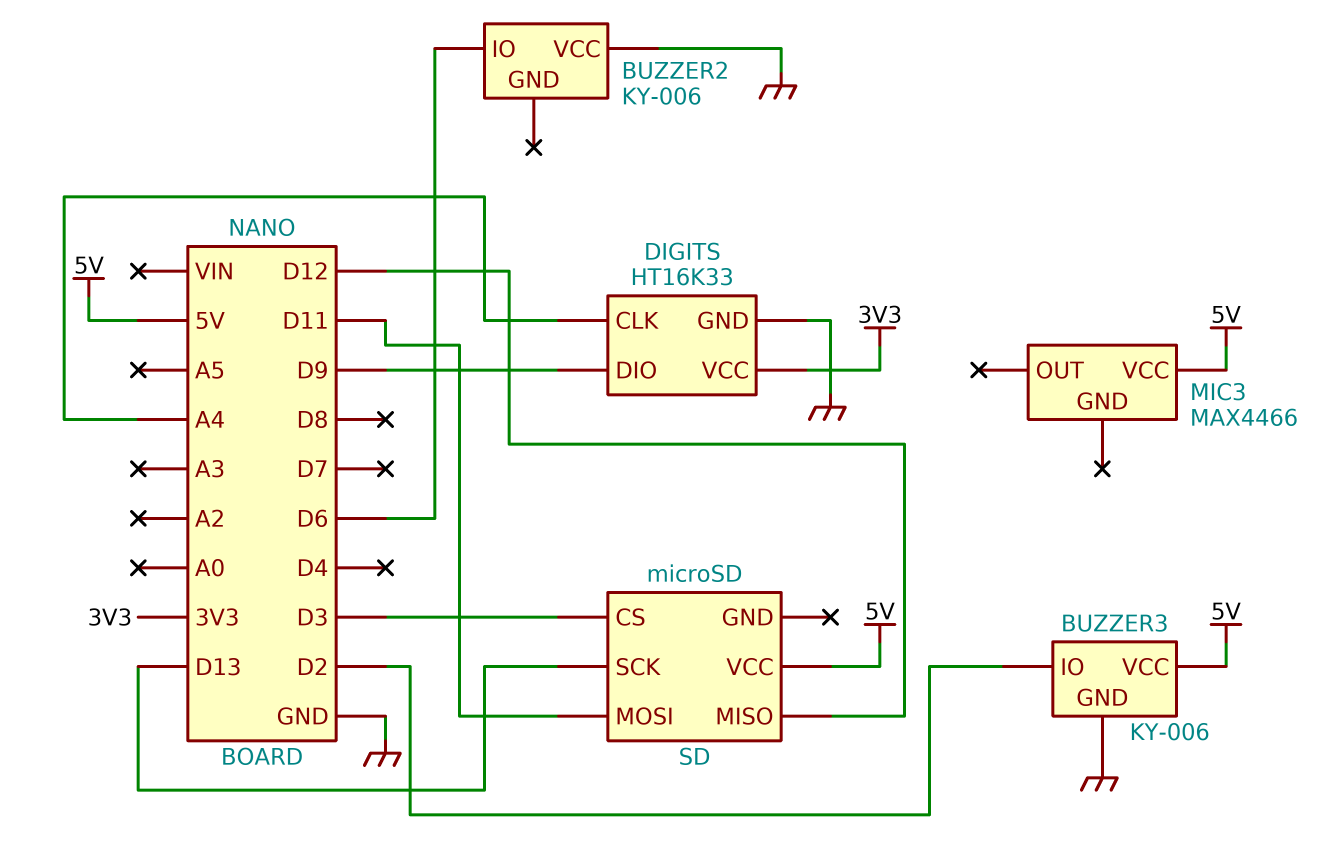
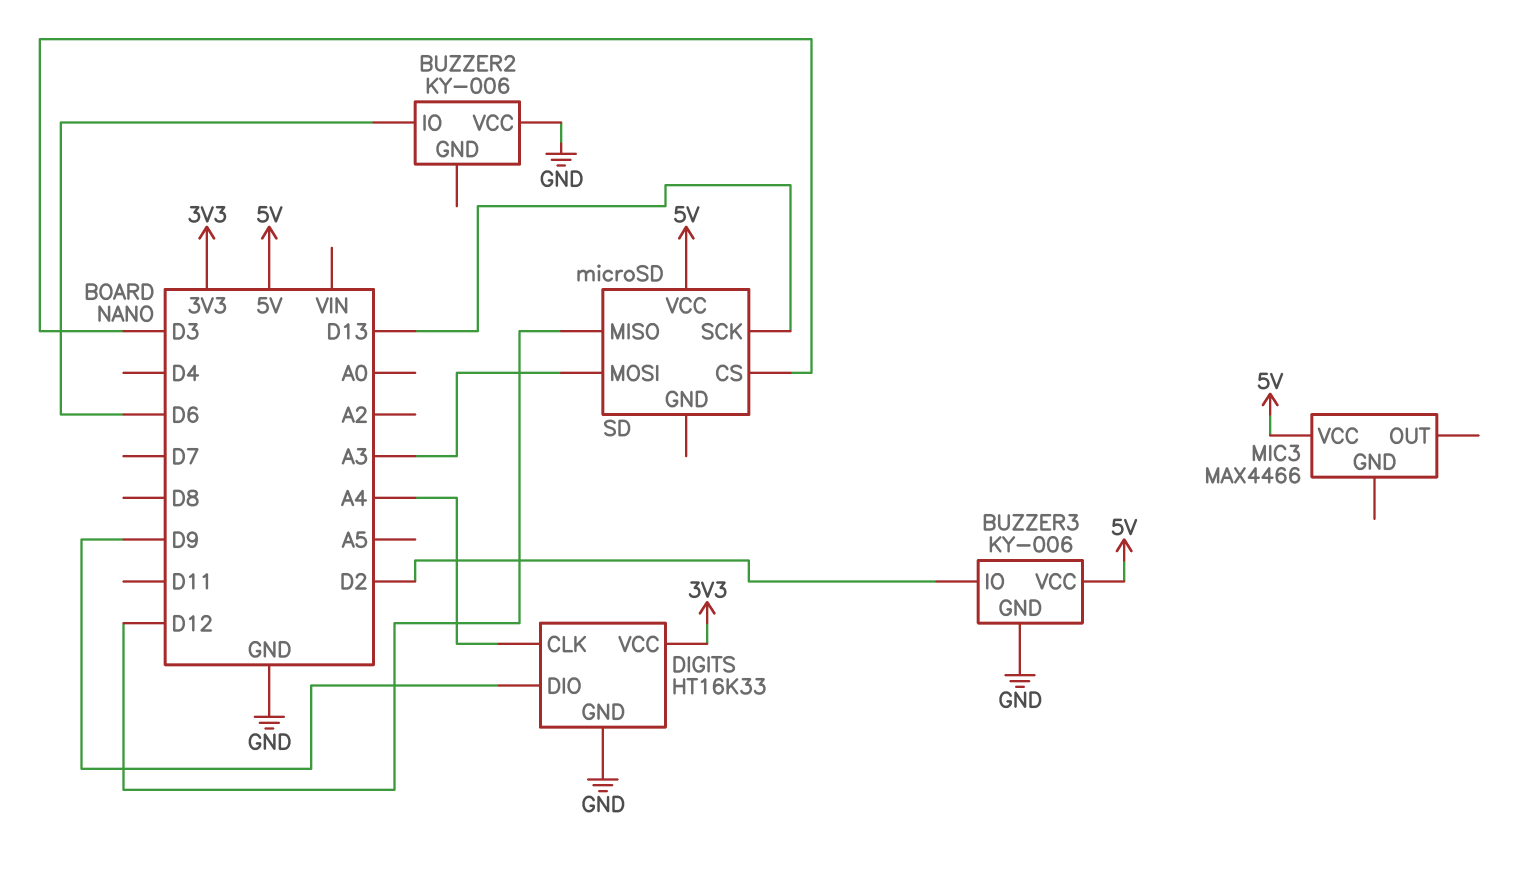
SD pin MOSI: D11 -> A3

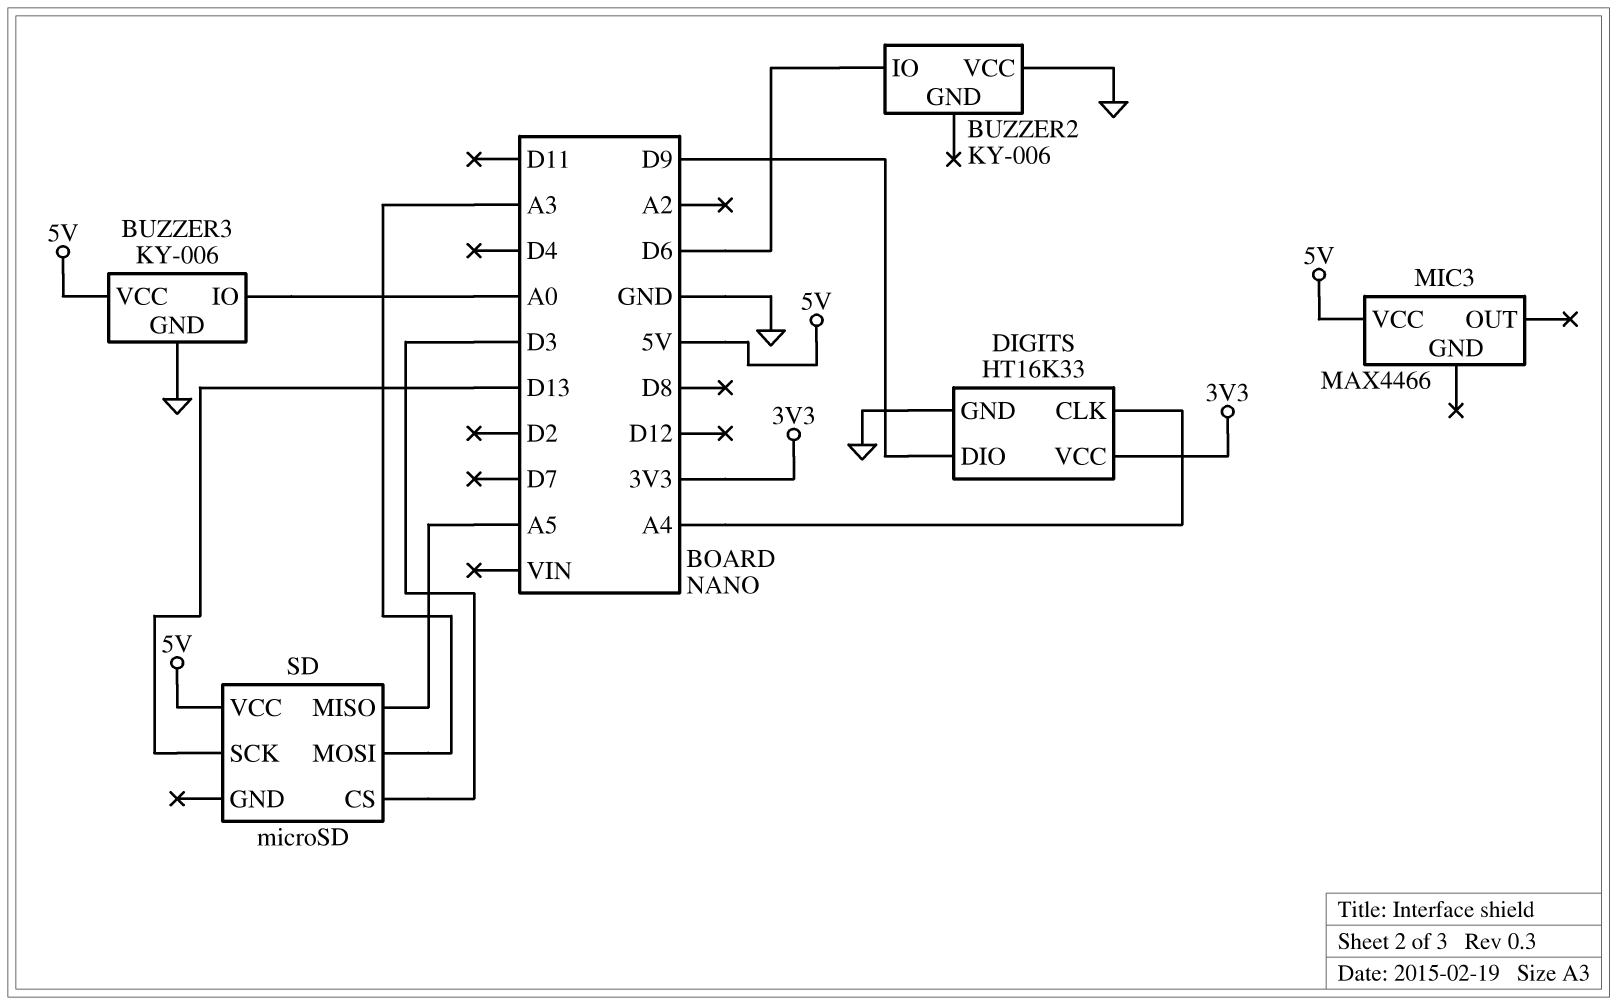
BUZZER3 pin IO: D2 -> A0
SD pin MISO: D12 -> A5

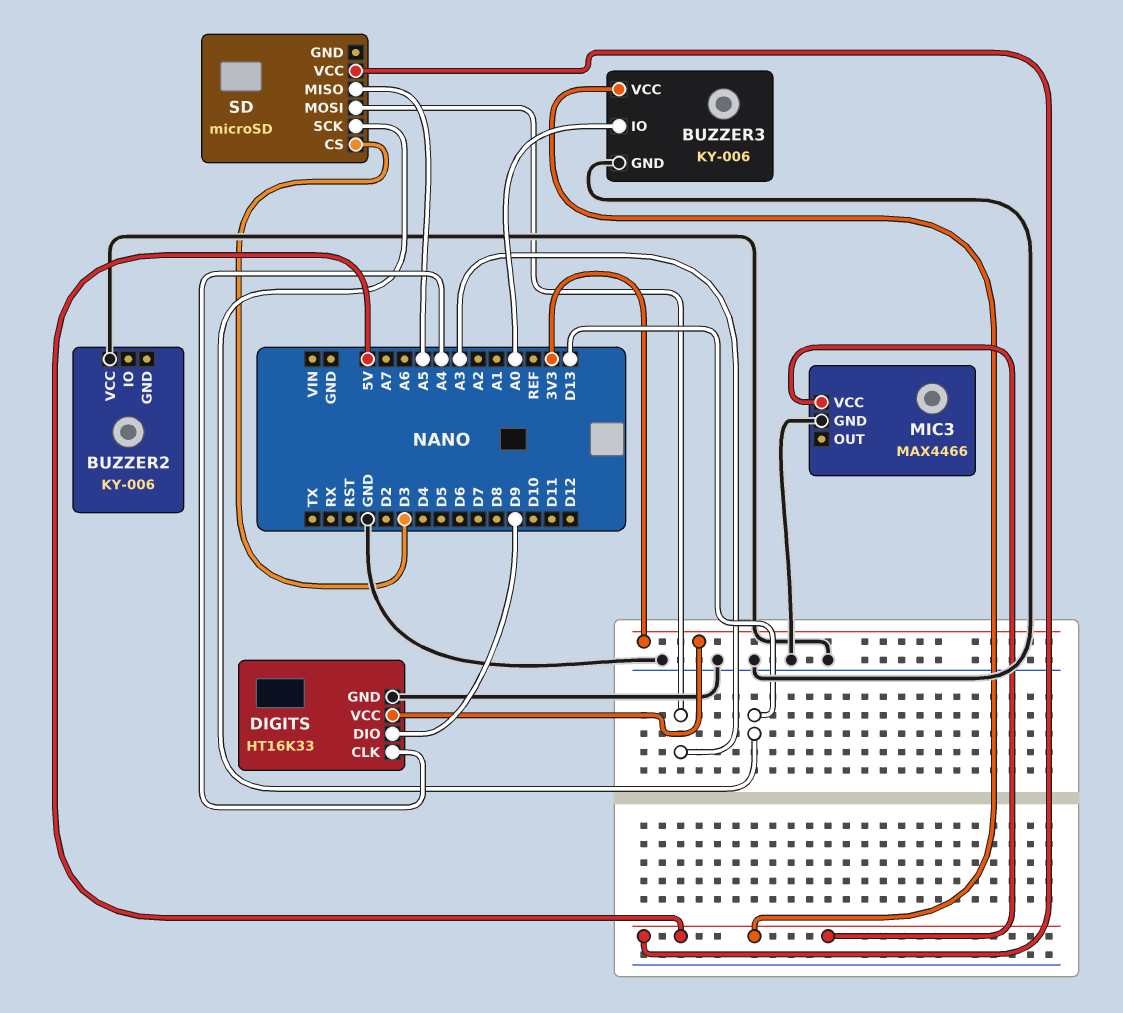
BUZZER2 pin IO: D6 -> none
MIC3 pin GND: none -> GND

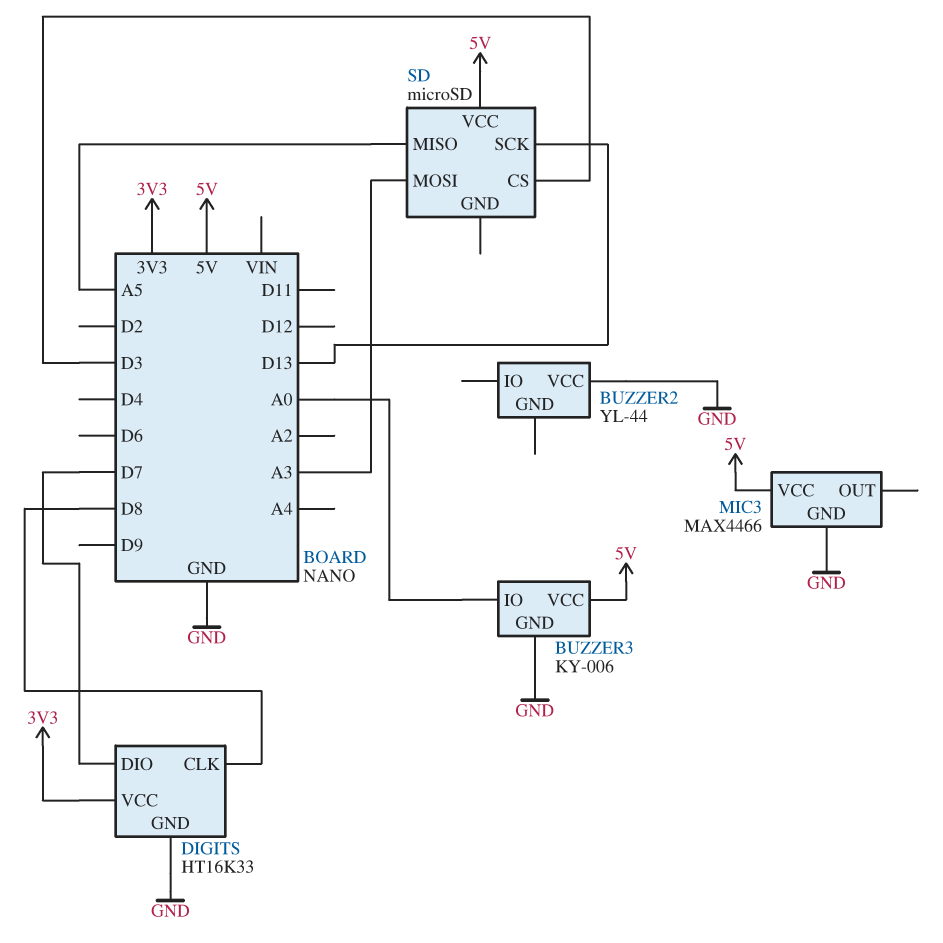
BUZZER2: KY-006 -> YL-44
DIGITS pin CLK: A4 -> D8
DIGITS pin DIO: D9 -> D7

